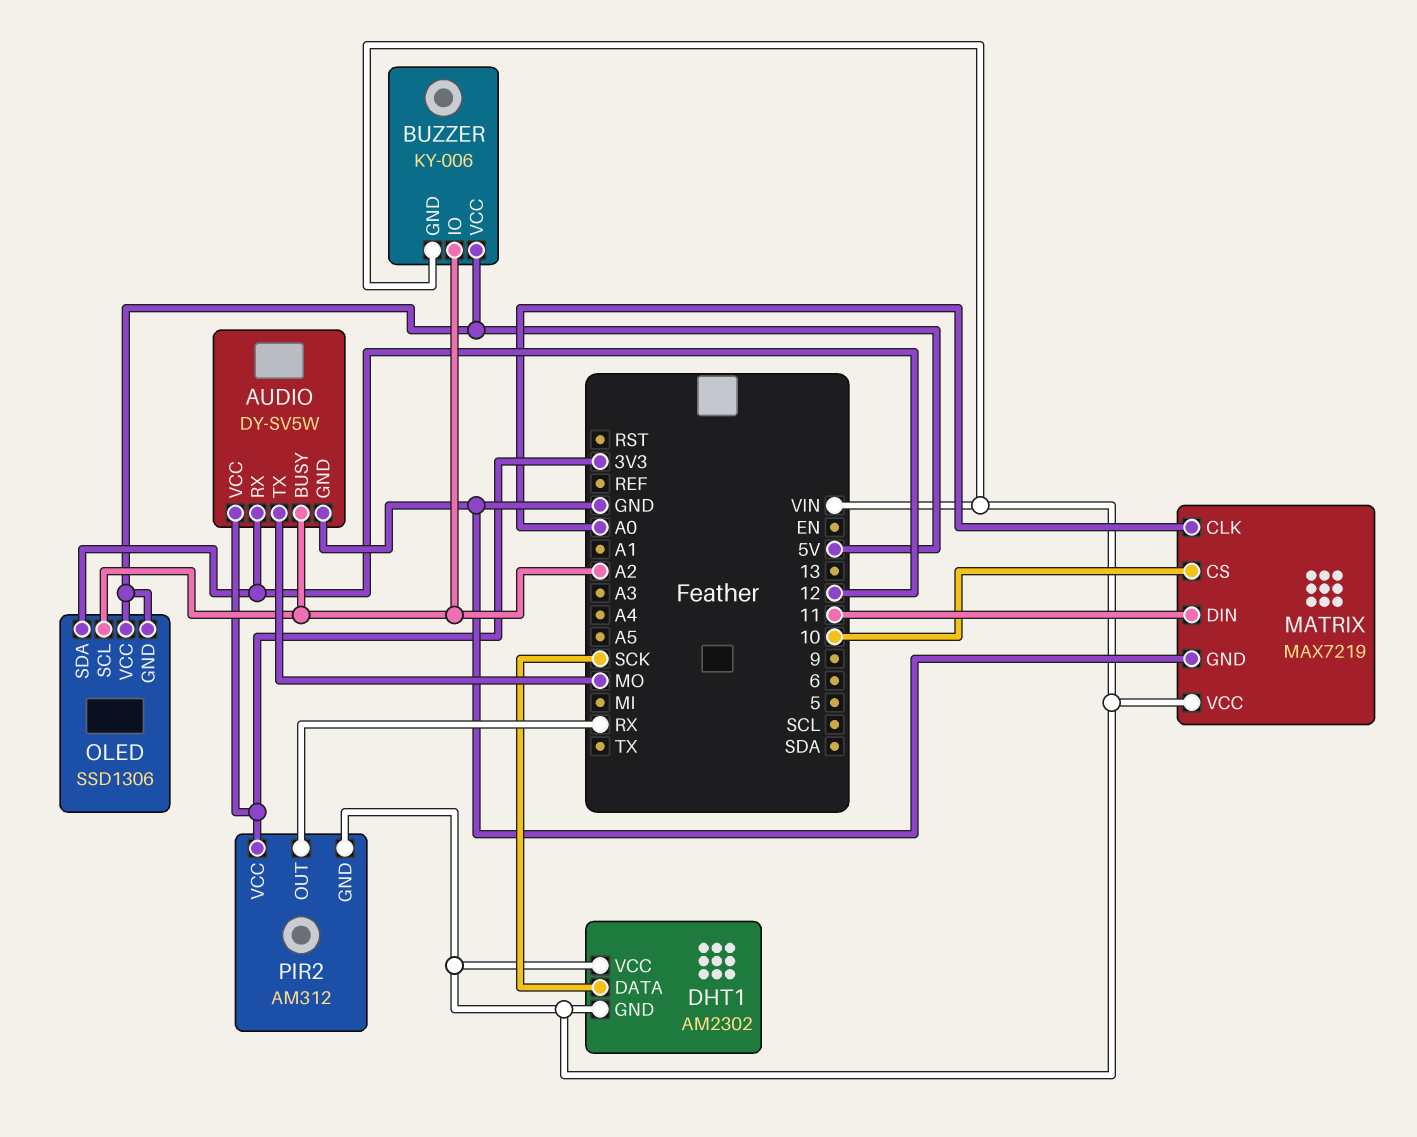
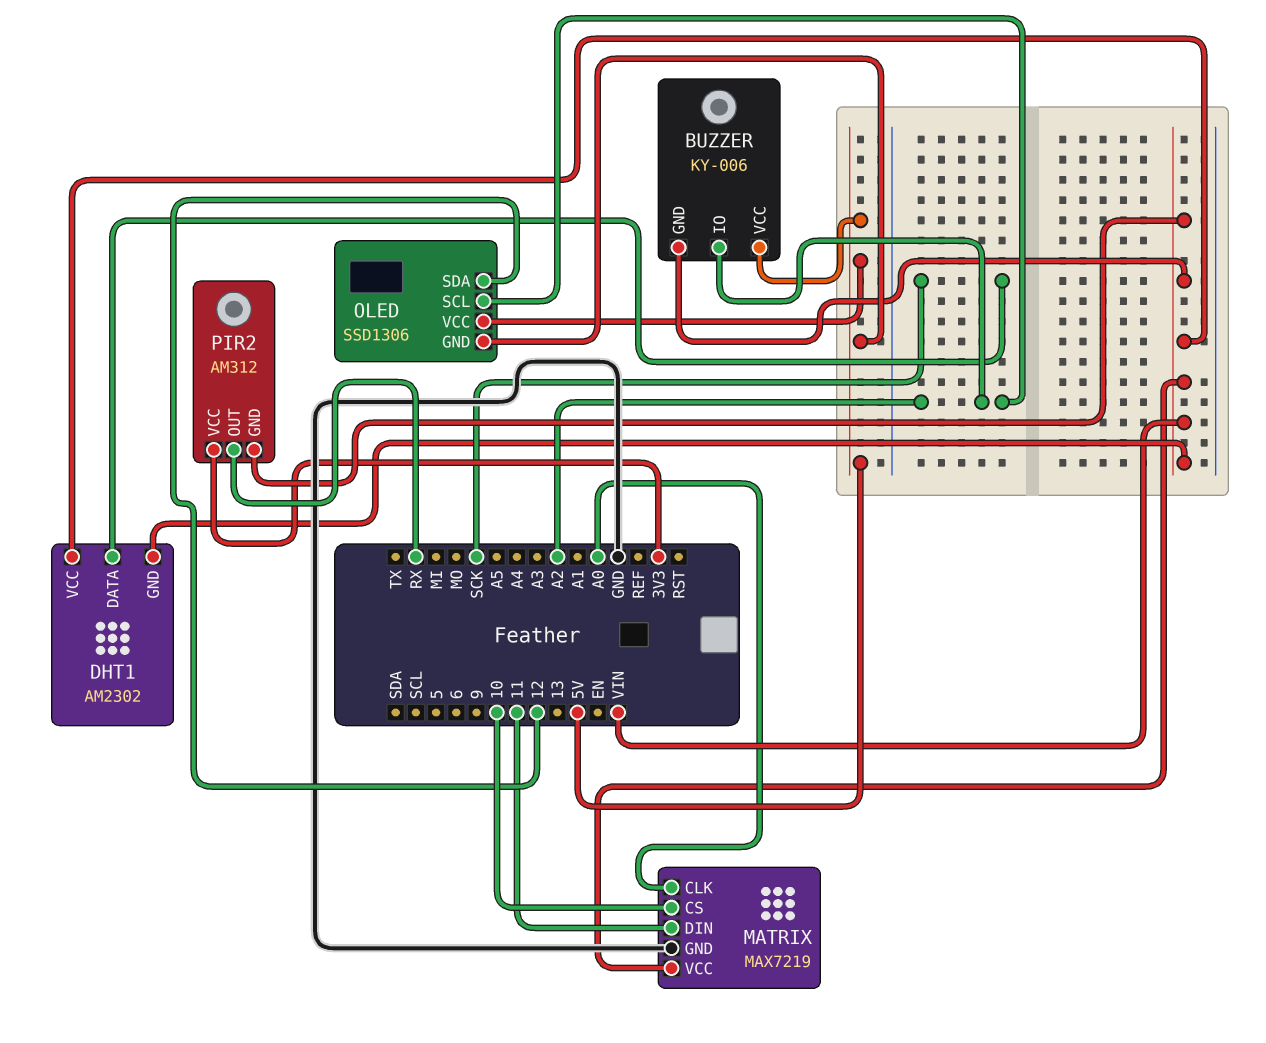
AUDIO: DY-SV5W -> none
AUDIO pin BUSY: A2 -> none
AUDIO pin GND: GND -> none
AUDIO pin RX: 12 -> none
AUDIO pin TX: MO -> none
AUDIO pin VCC: 3V3 -> none

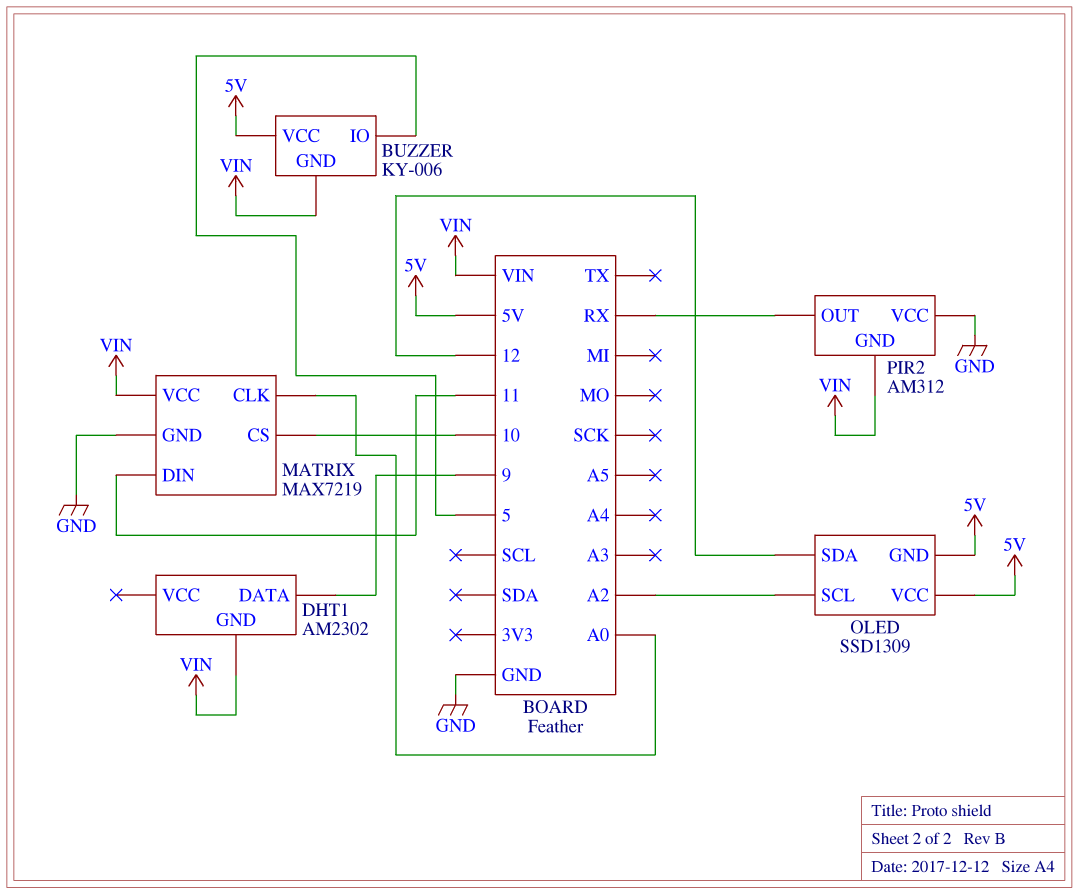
BUZZER pin IO: A2 -> 5
DHT1 pin DATA: SCK -> 9
DHT1 pin VCC: VIN -> none
OLED: SSD1306 -> SSD1309
PIR2 pin VCC: 3V3 -> GND

